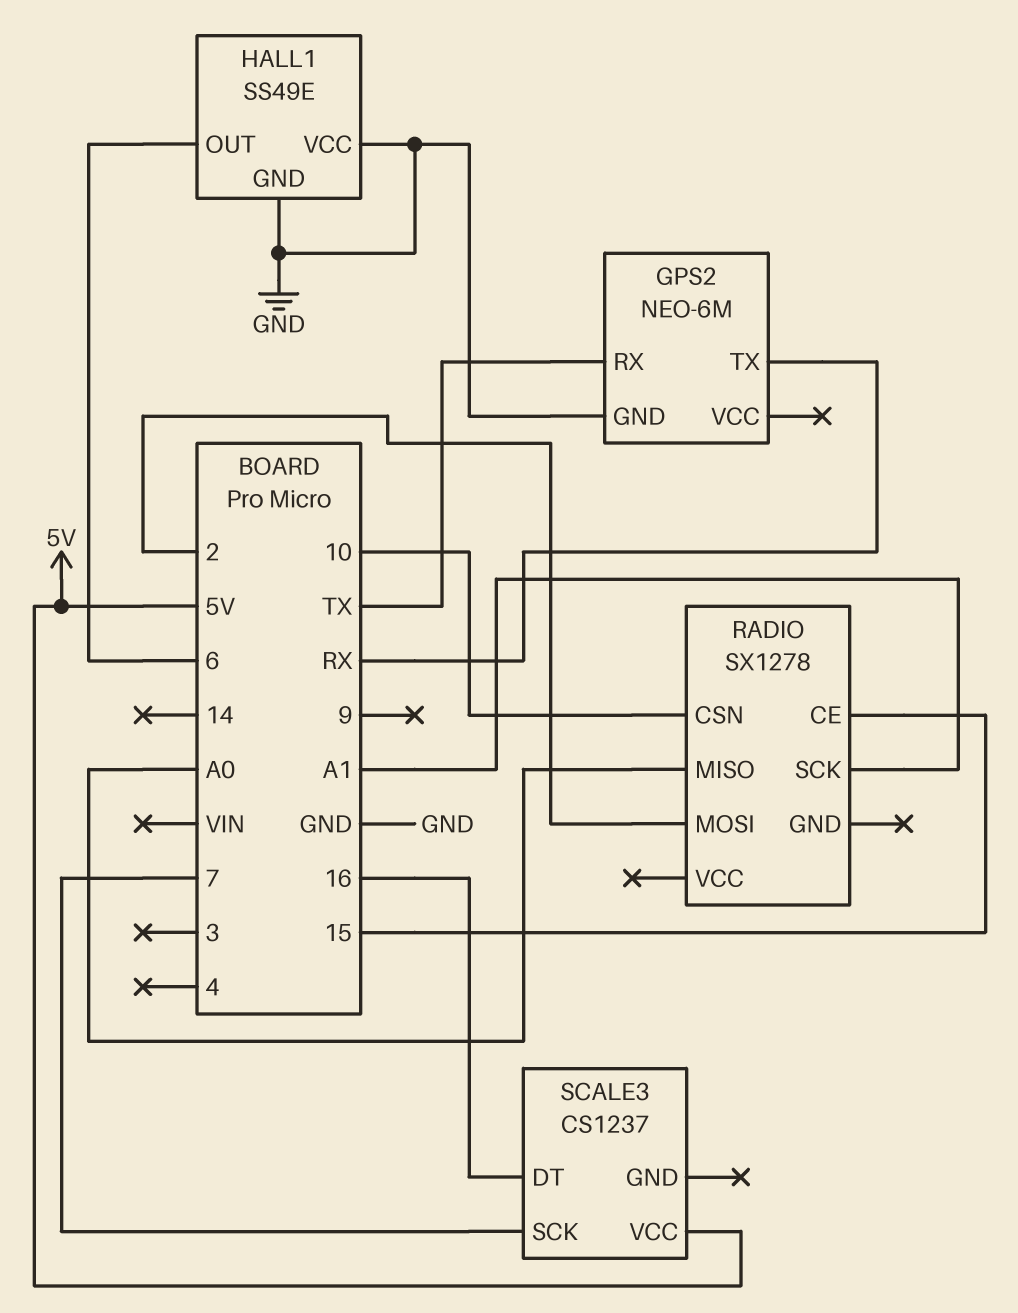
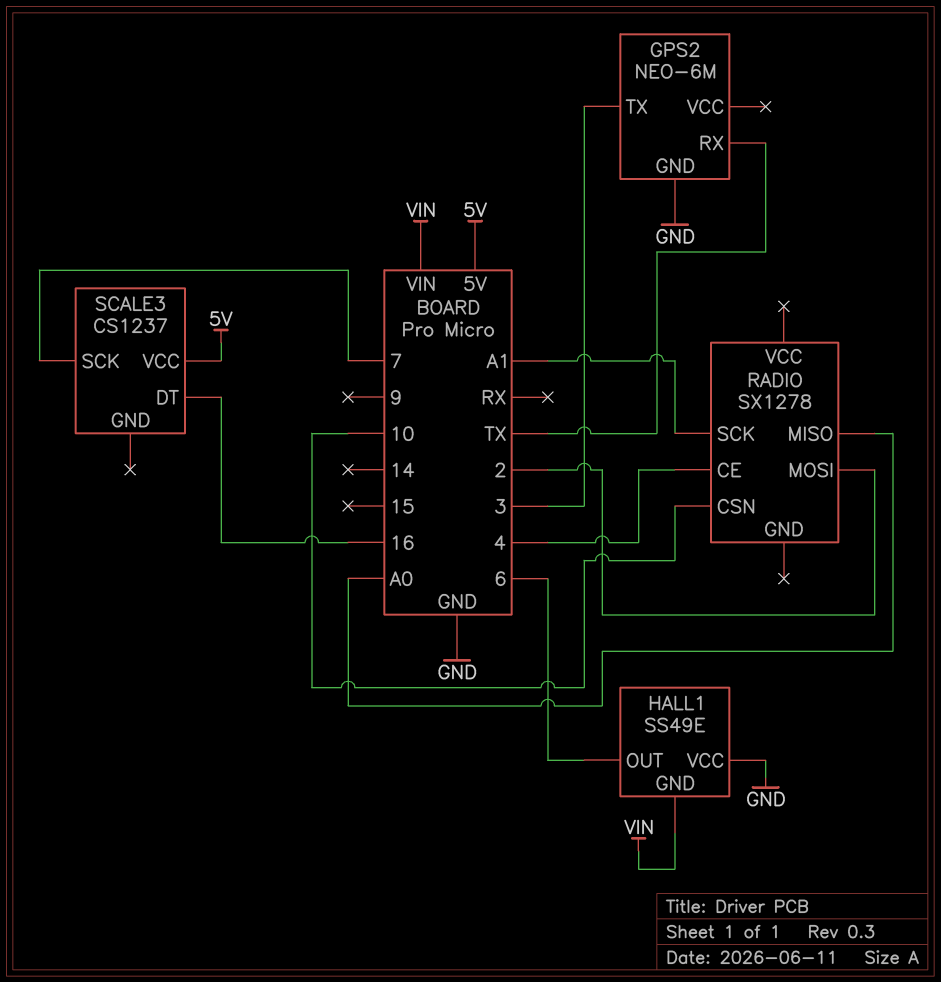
GPS2 pin TX: RX -> 3
HALL1 pin GND: GND -> VIN
RADIO pin CE: 15 -> 4

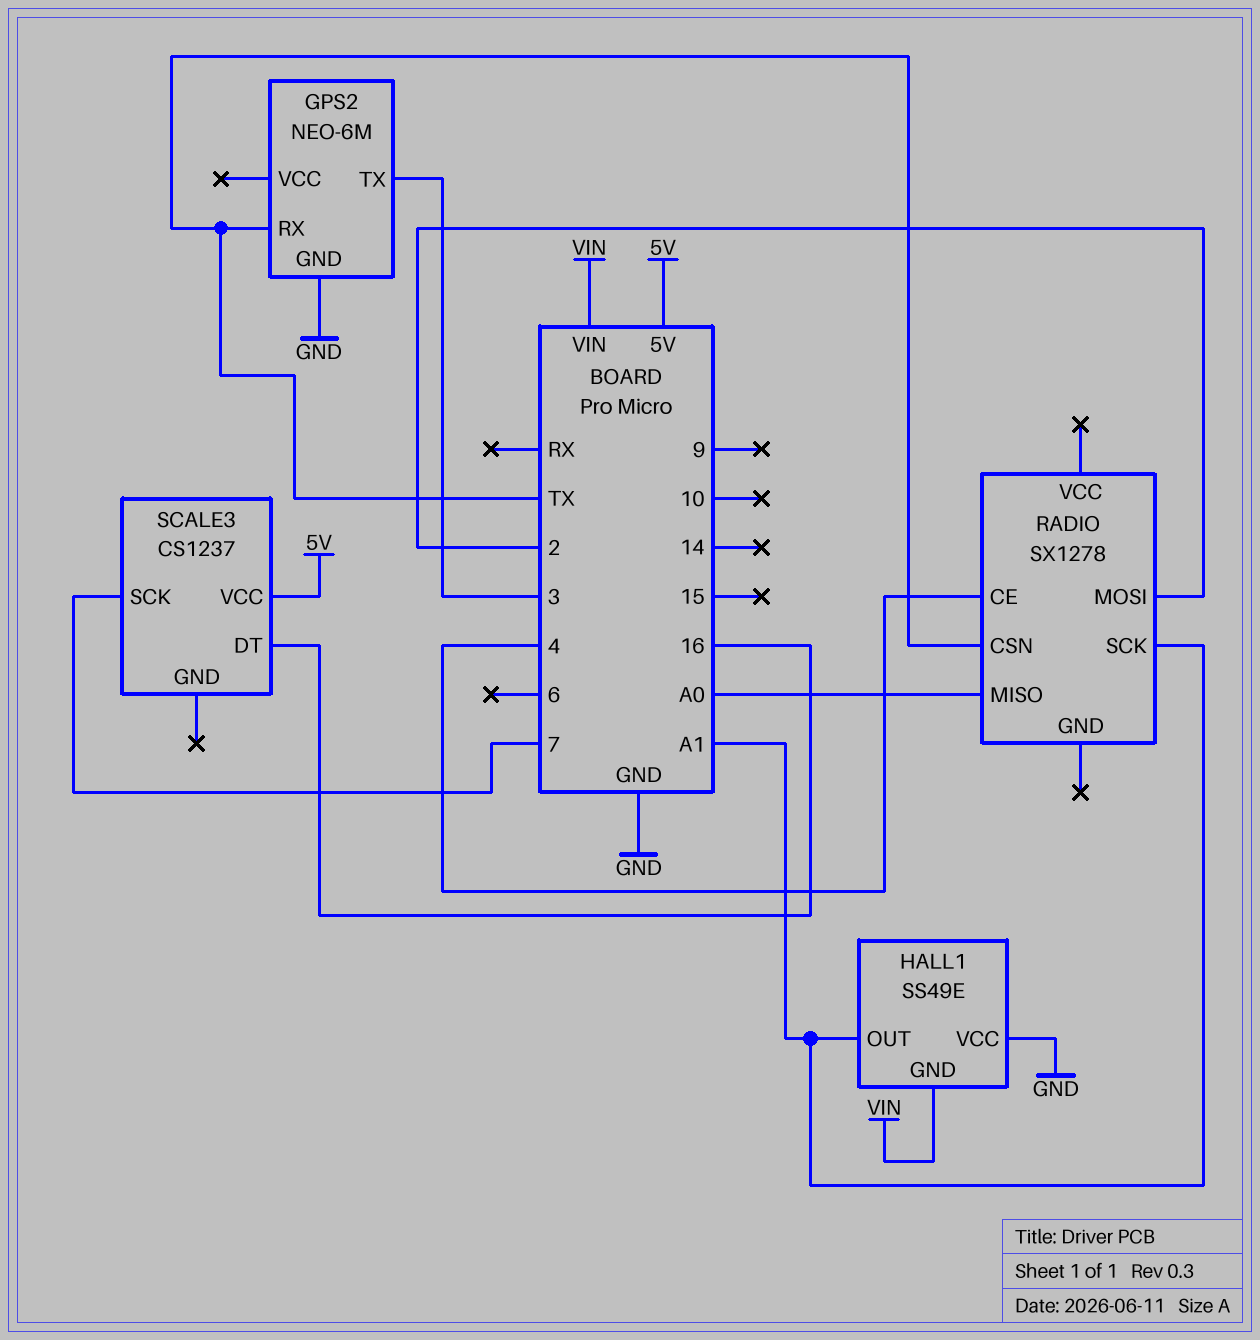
HALL1 pin OUT: 6 -> A1
RADIO pin CSN: 10 -> TX

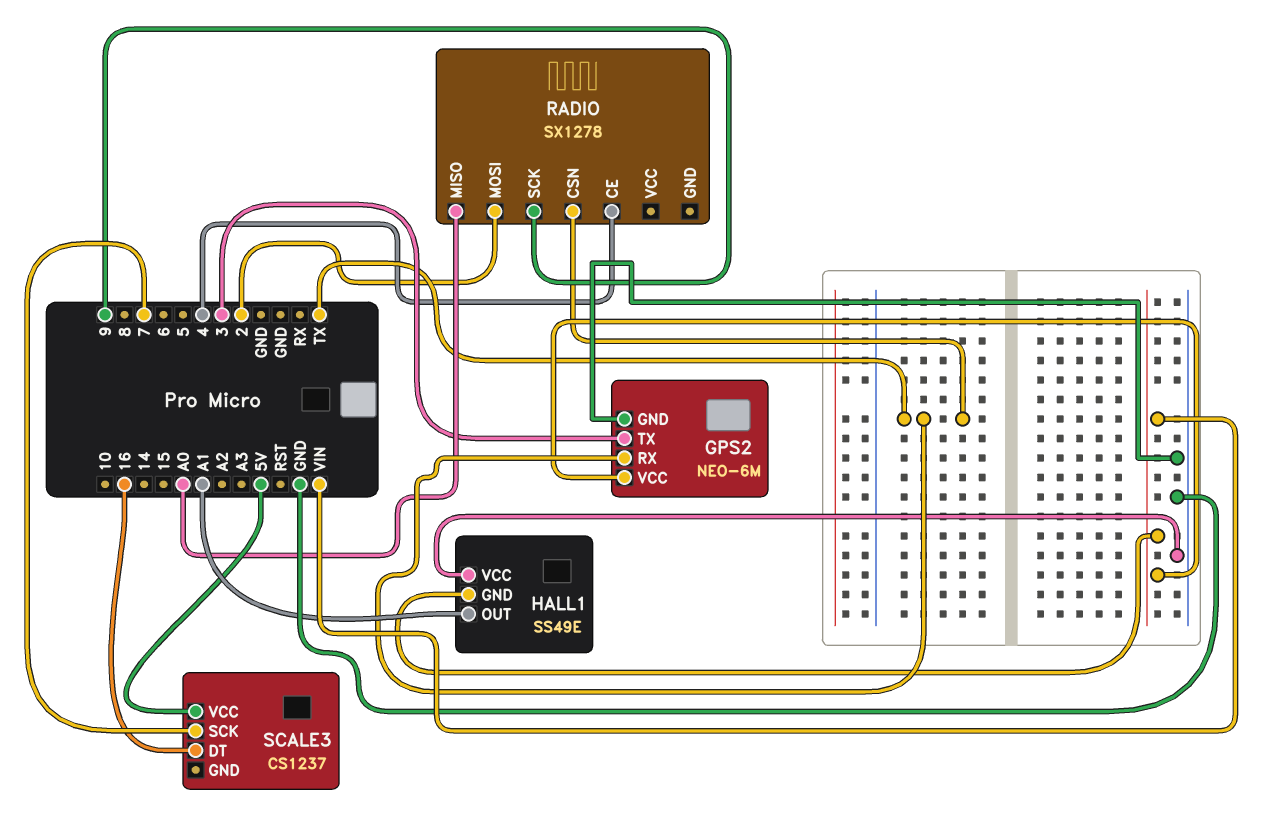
GPS2 pin VCC: none -> VIN
RADIO pin SCK: A1 -> 9

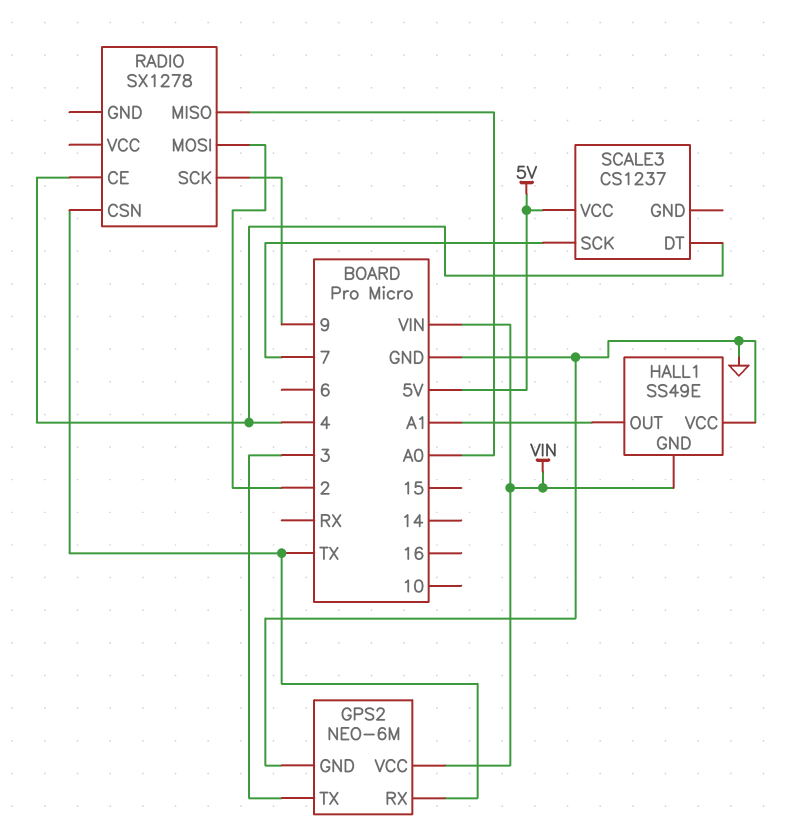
SCALE3 pin DT: 16 -> 4

